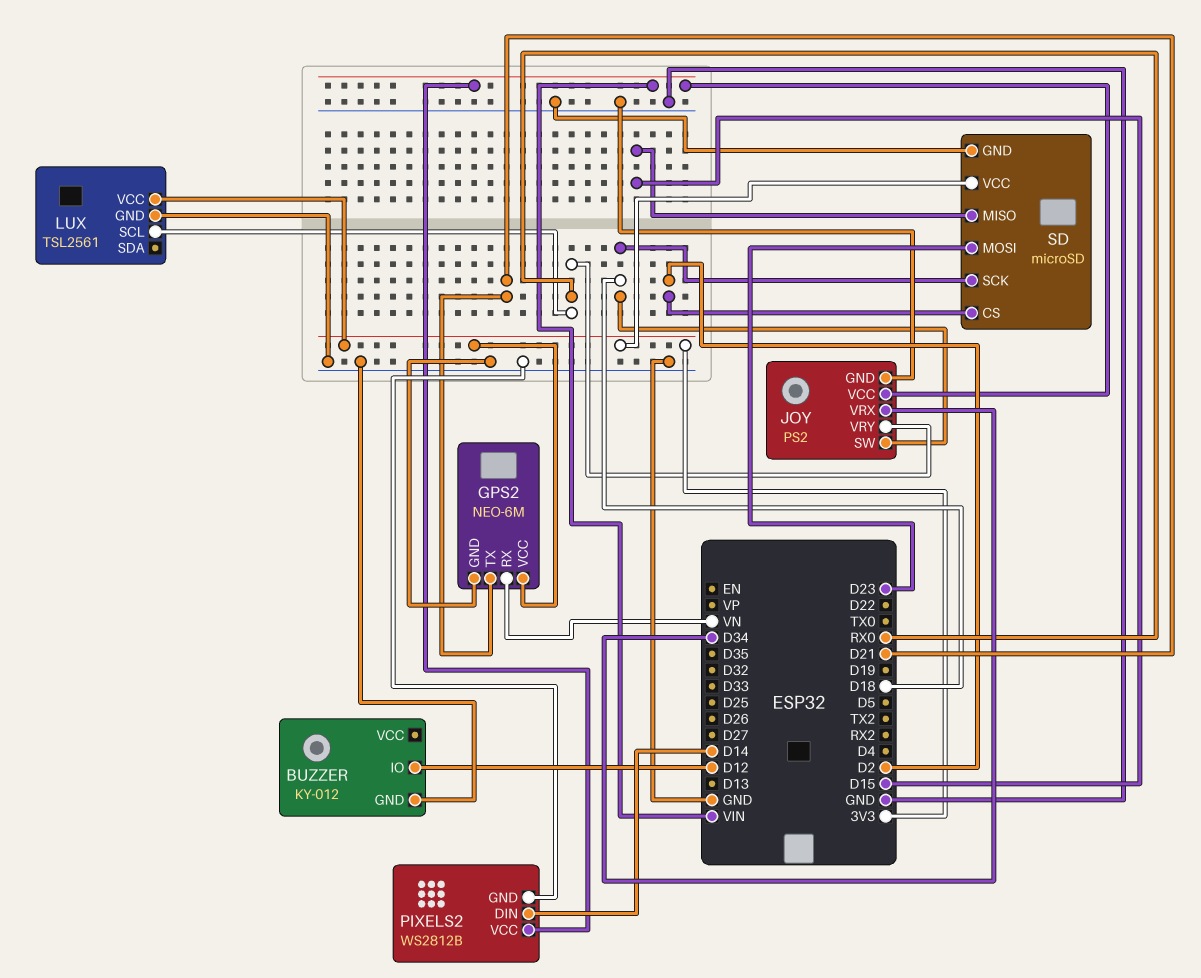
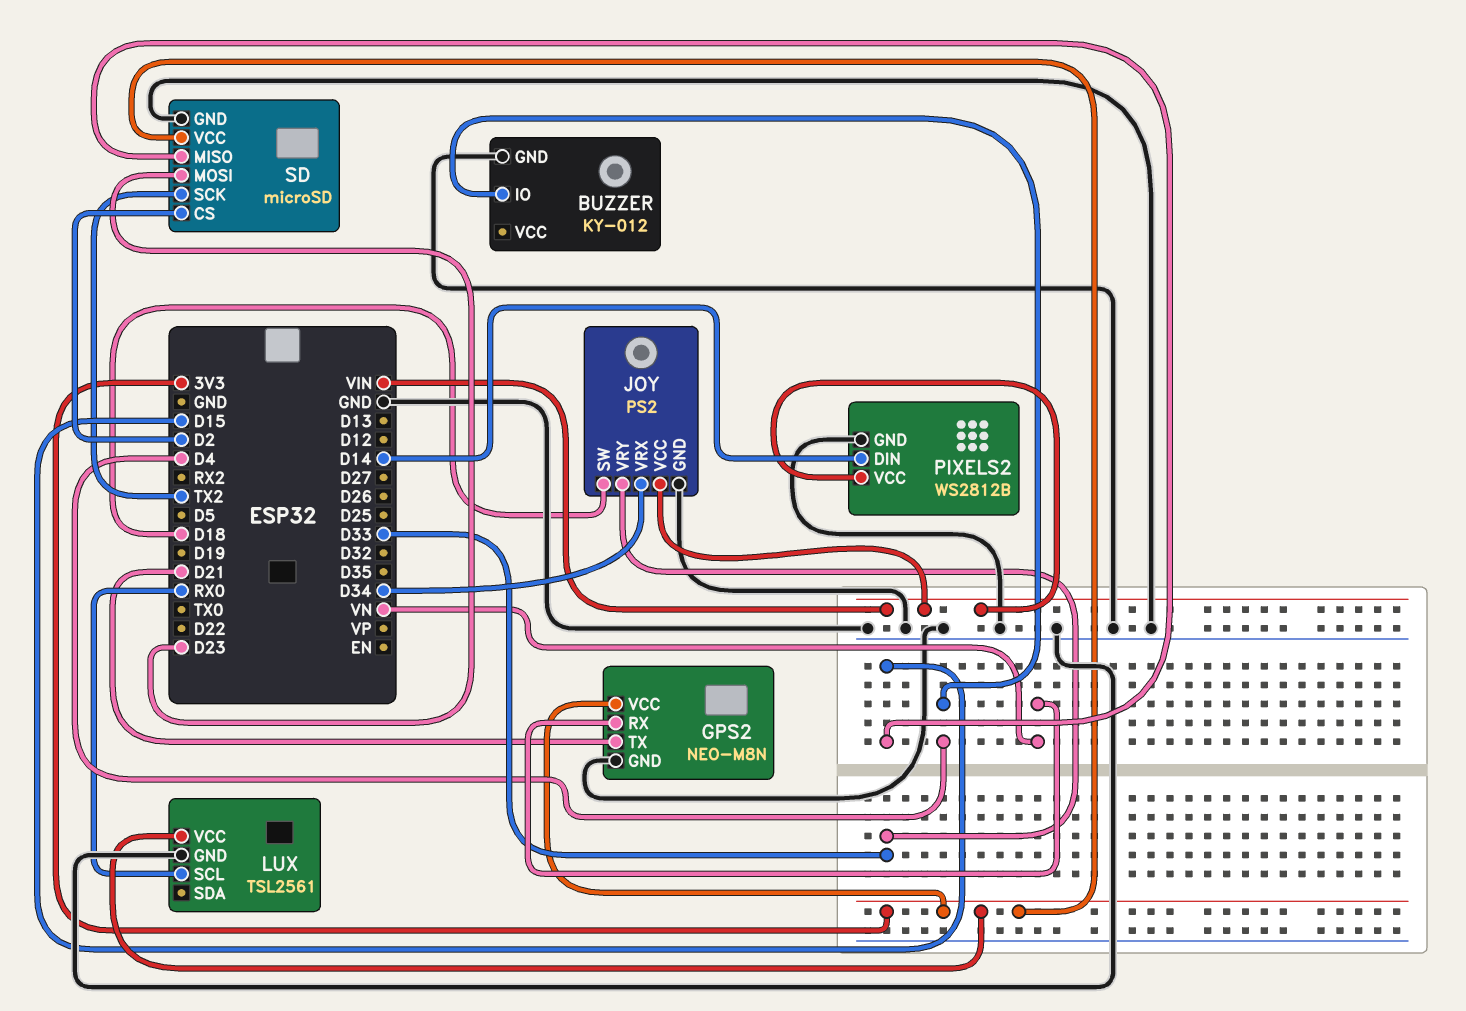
BUZZER pin IO: D12 -> D4
GPS2: NEO-6M -> NEO-M8N
JOY pin VRY: RX0 -> D33
SD pin SCK: D18 -> TX2

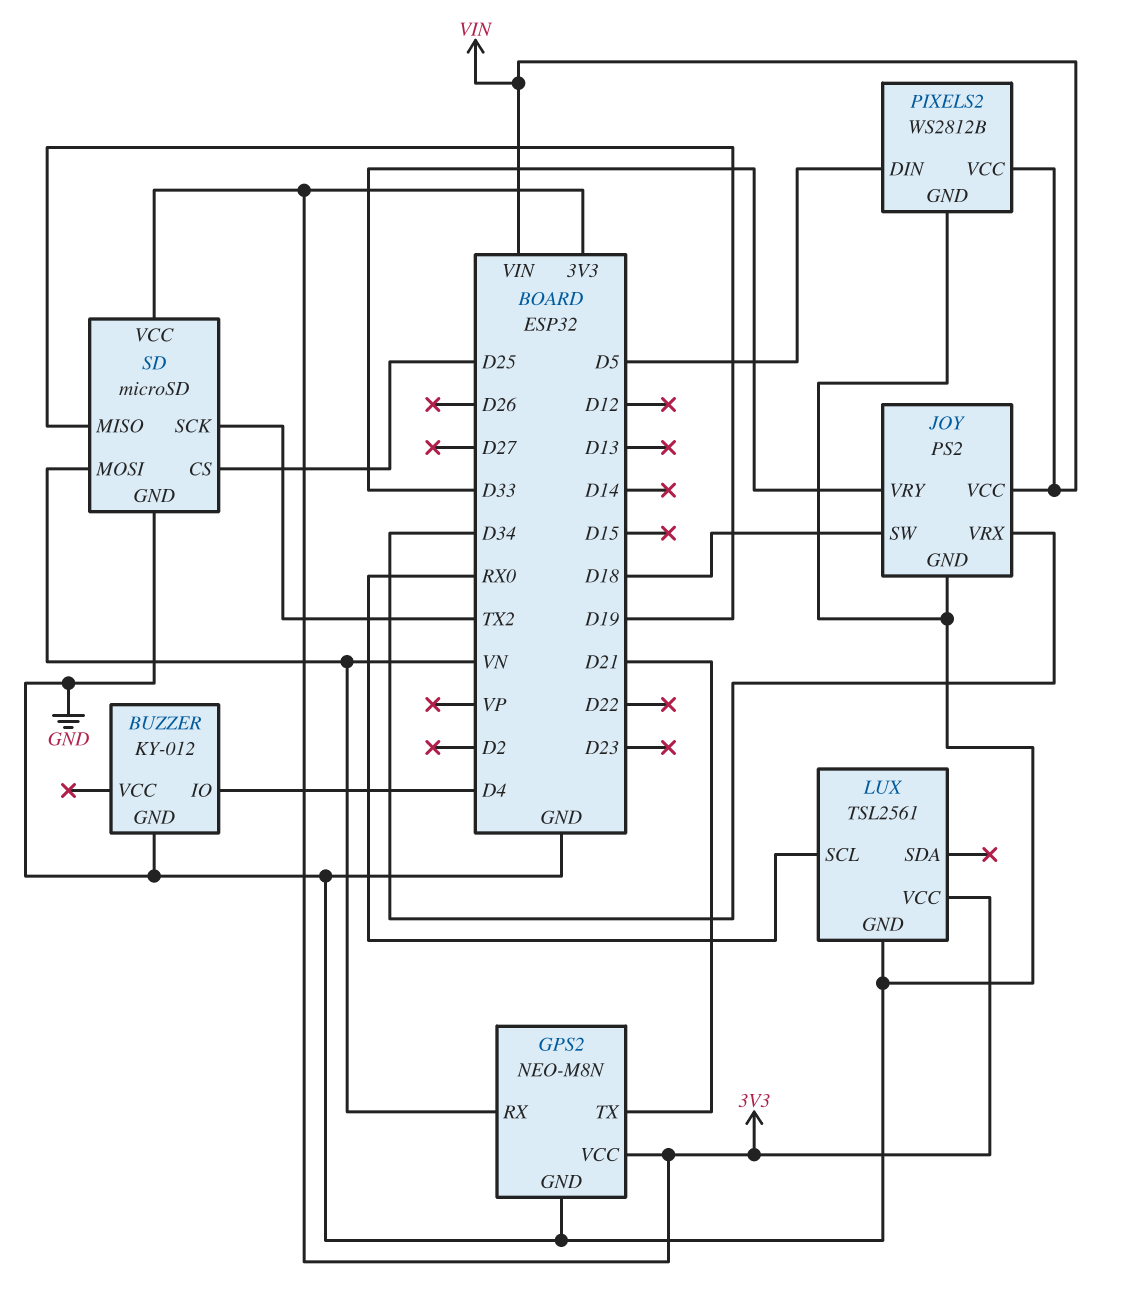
PIXELS2 pin DIN: D14 -> D5
SD pin CS: D2 -> D25
SD pin MISO: D15 -> D19
SD pin MOSI: D23 -> VN

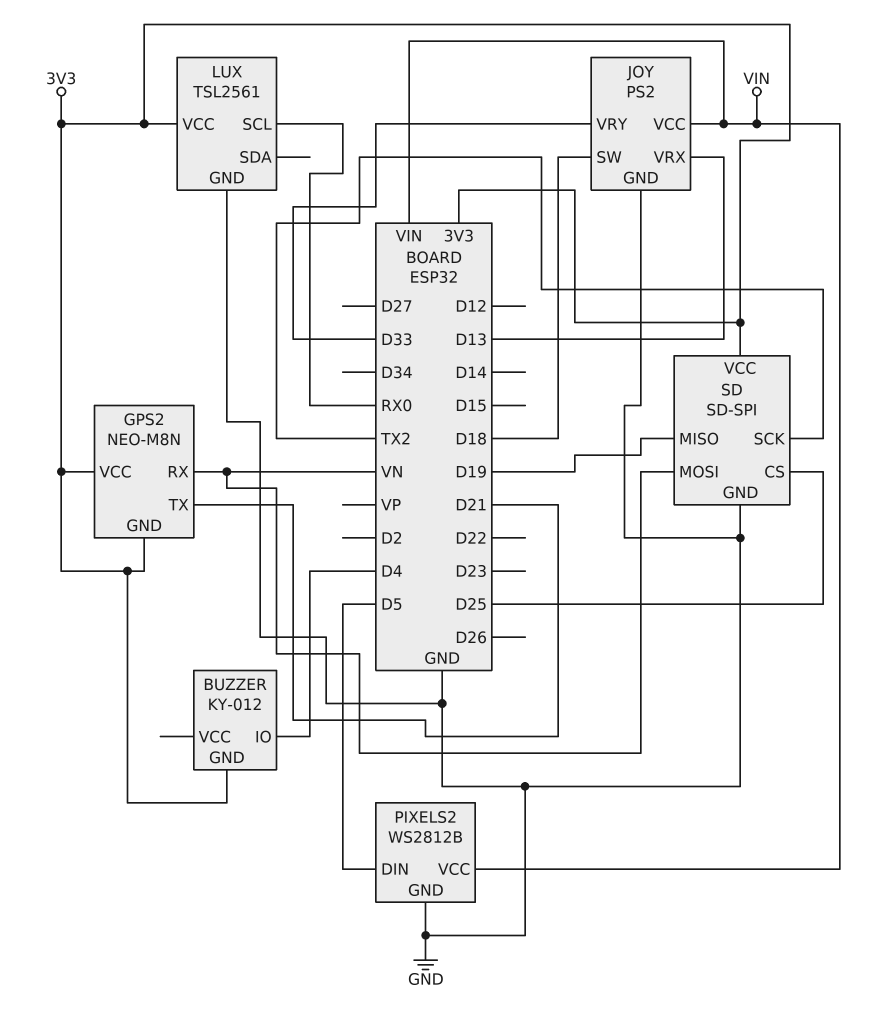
BUZZER pin GND: GND -> 3V3
GPS2 pin GND: GND -> 3V3
JOY pin VRX: D34 -> D13
SD: microSD -> SD-SPI

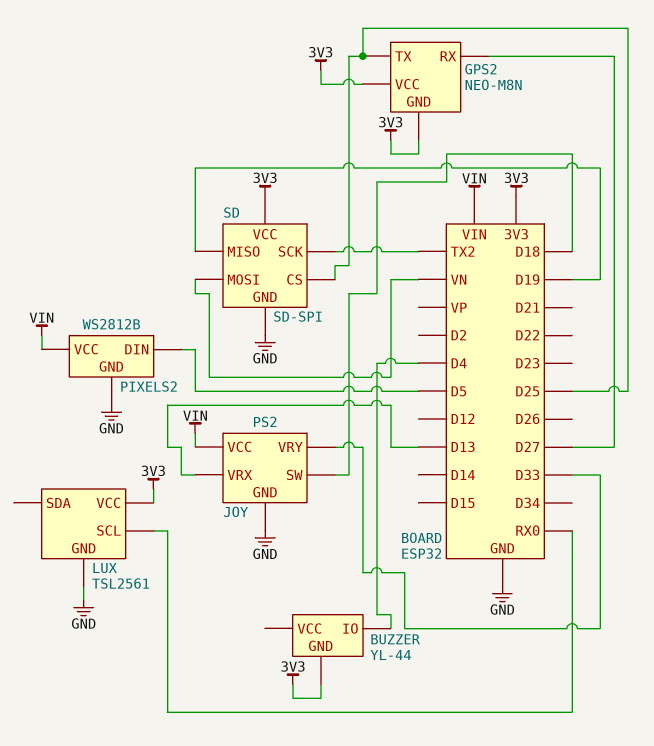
BUZZER: KY-012 -> YL-44
GPS2 pin RX: VN -> D27
GPS2 pin TX: D21 -> D25

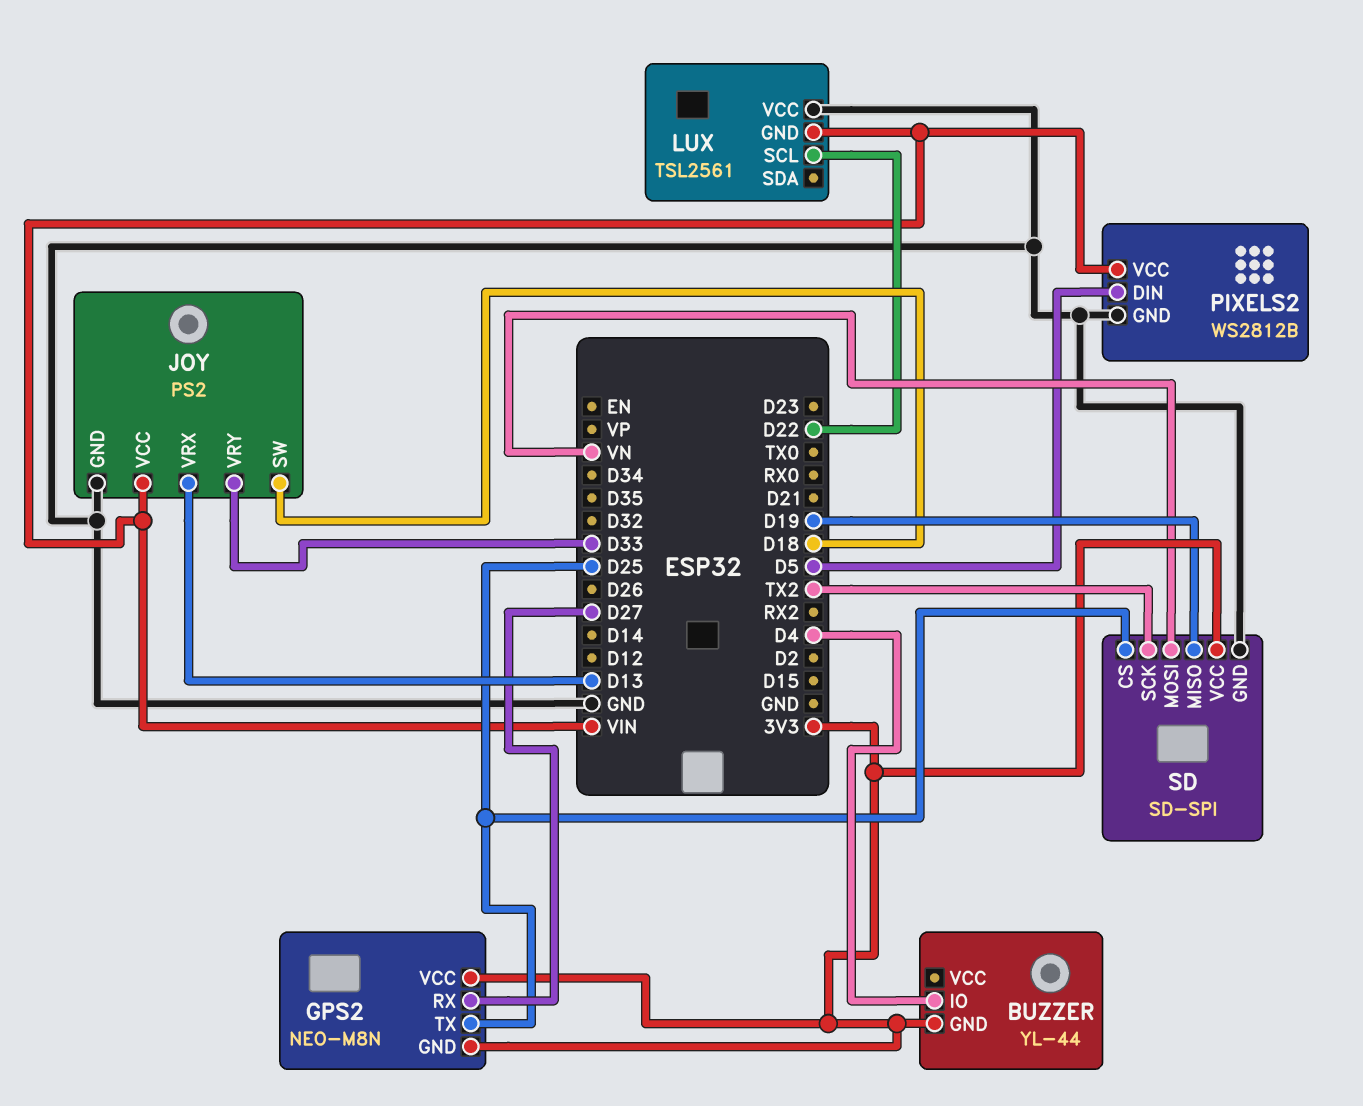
LUX pin GND: GND -> VIN
LUX pin SCL: RX0 -> D22
LUX pin VCC: 3V3 -> GND

